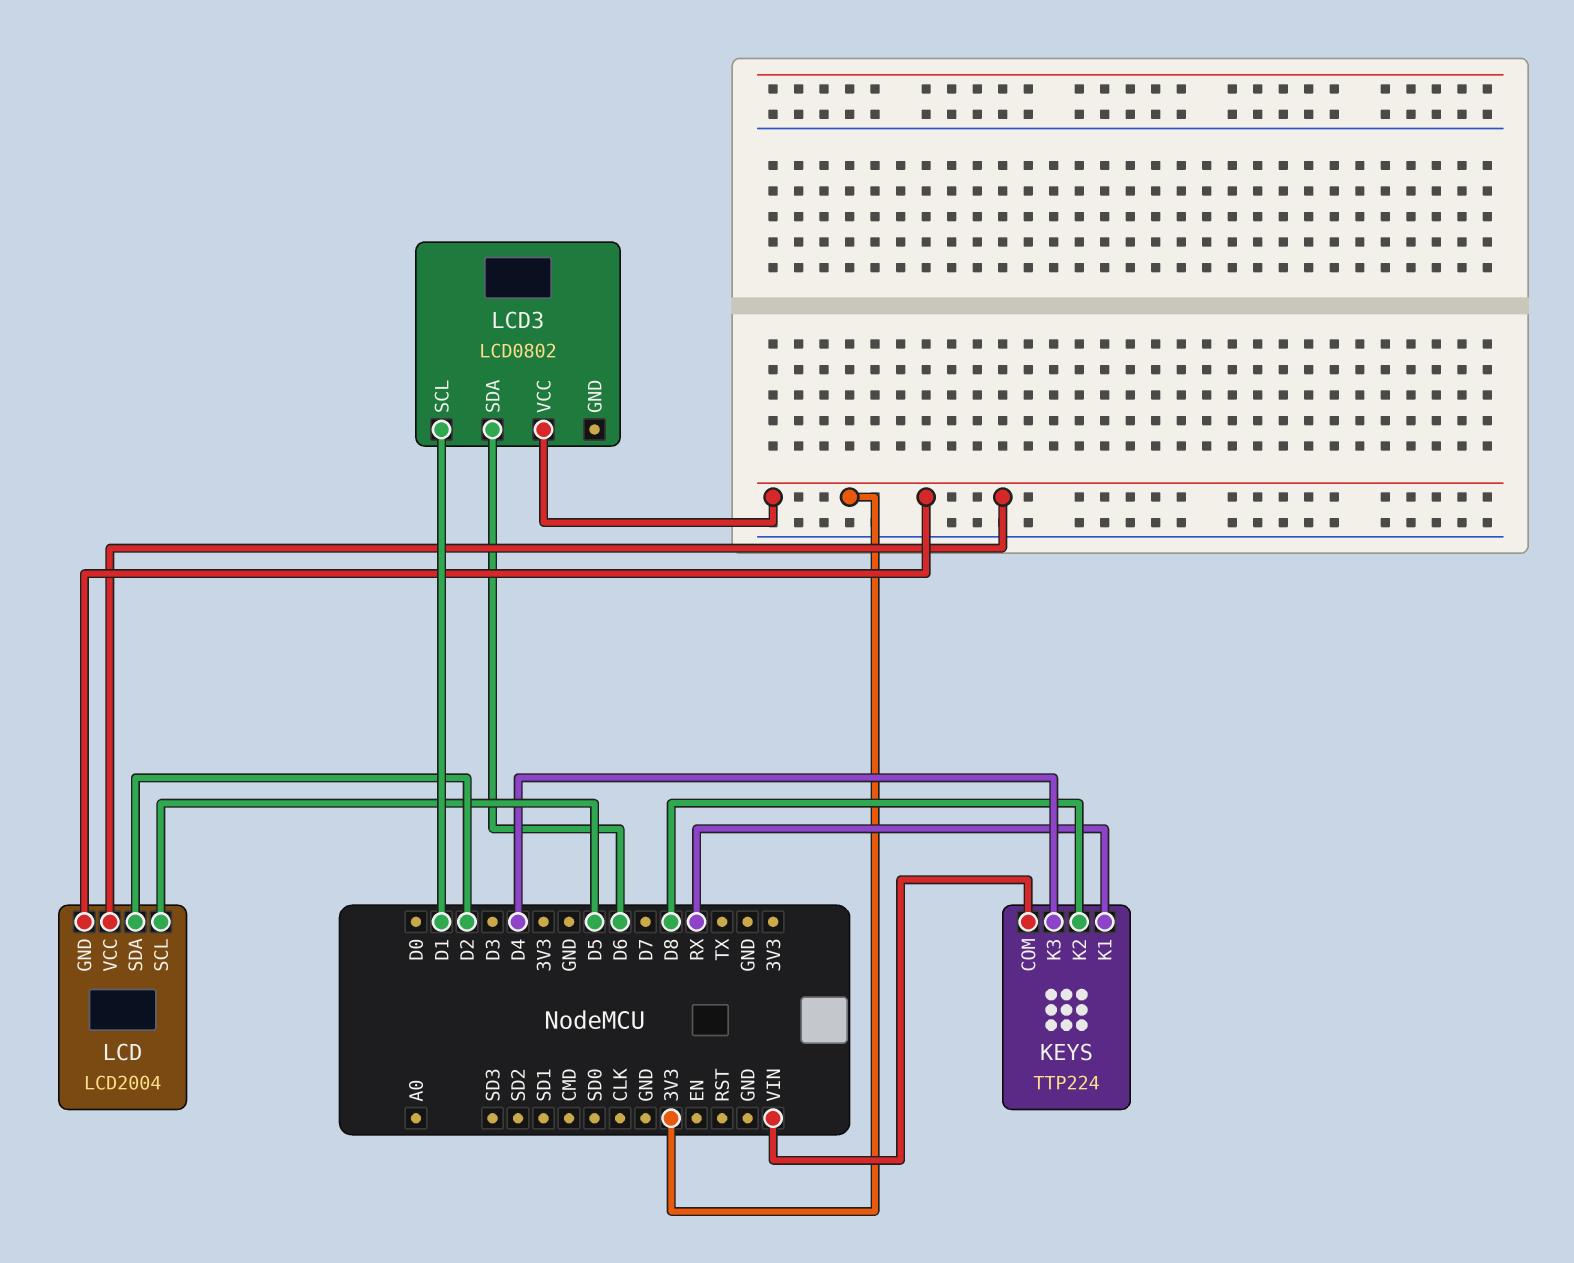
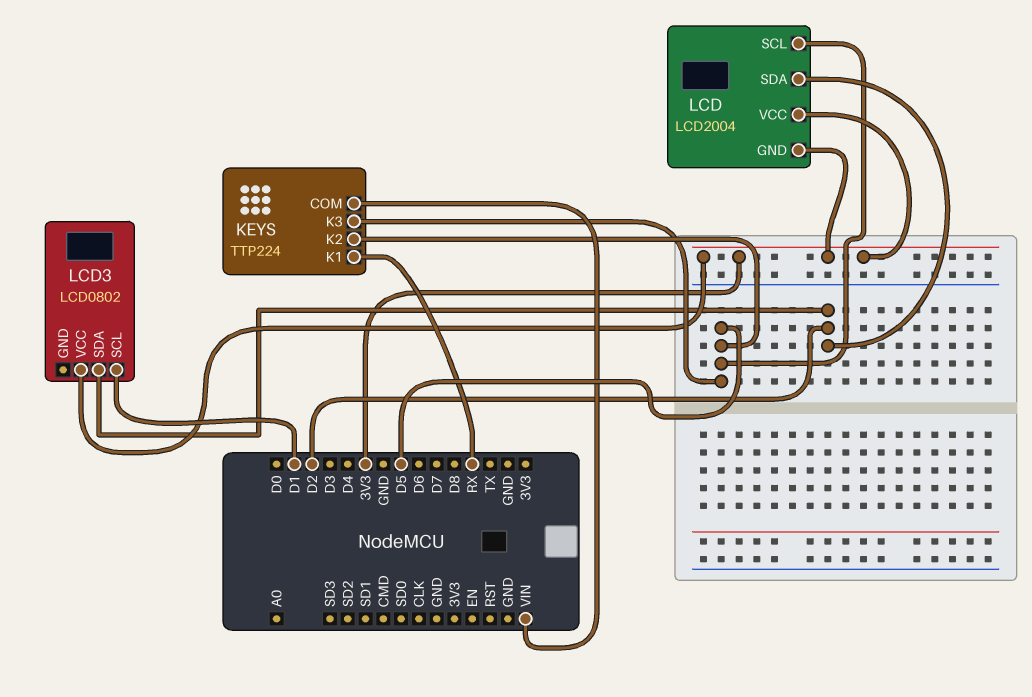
KEYS pin K2: D8 -> D5
KEYS pin K3: D4 -> D5
LCD3 pin SDA: D6 -> D2

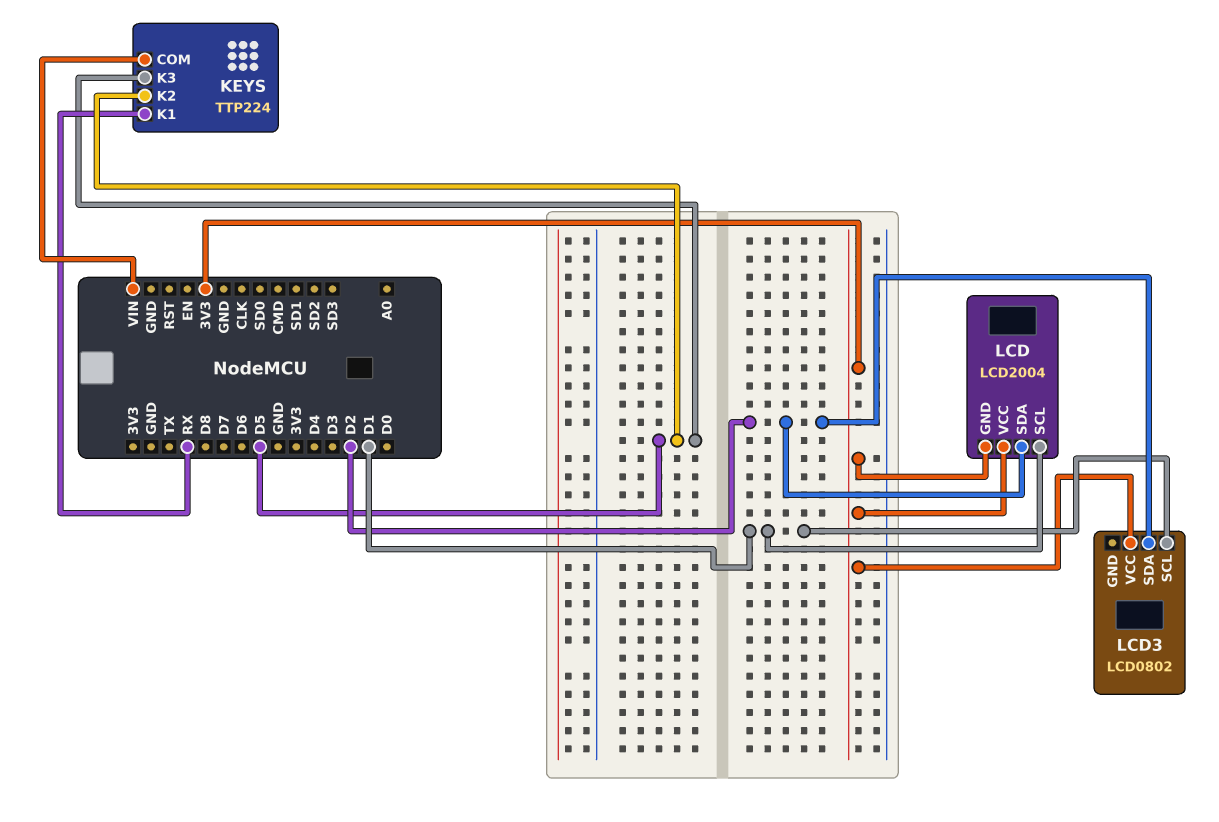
LCD pin SCL: D5 -> D1

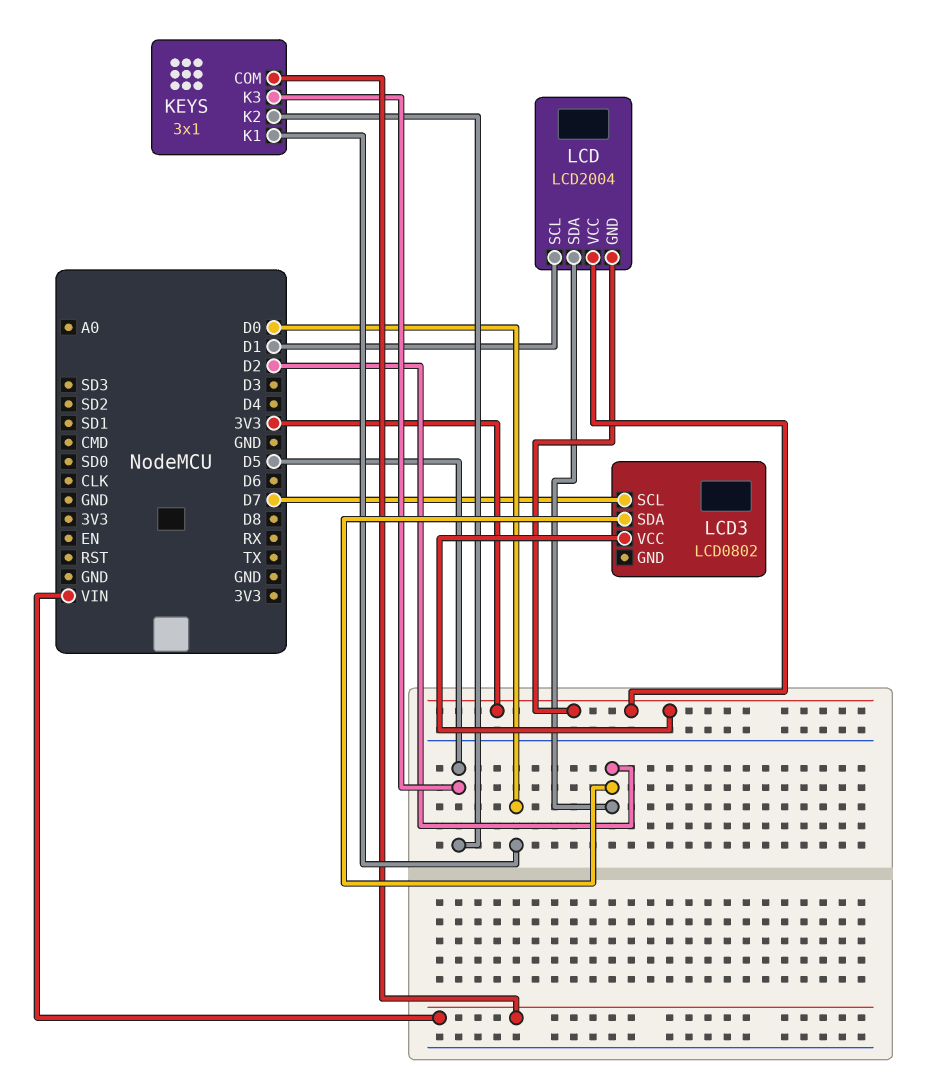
KEYS: TTP224 -> 3x1
KEYS pin K1: RX -> D0
LCD3 pin SCL: D1 -> D7

